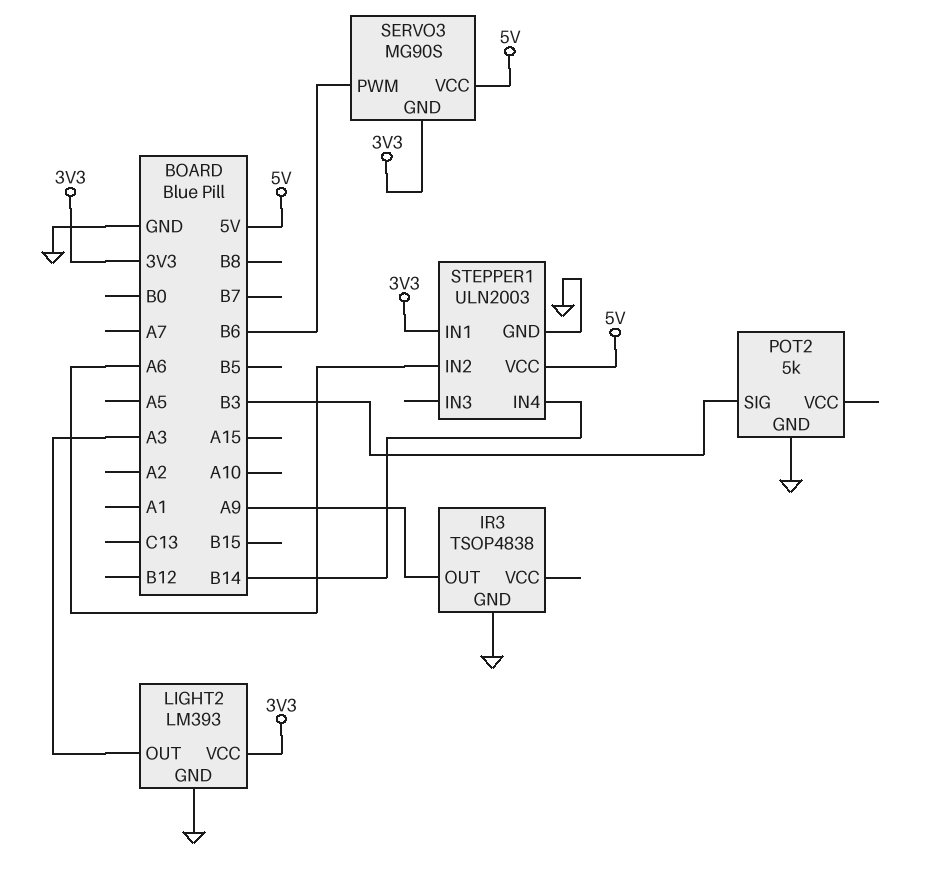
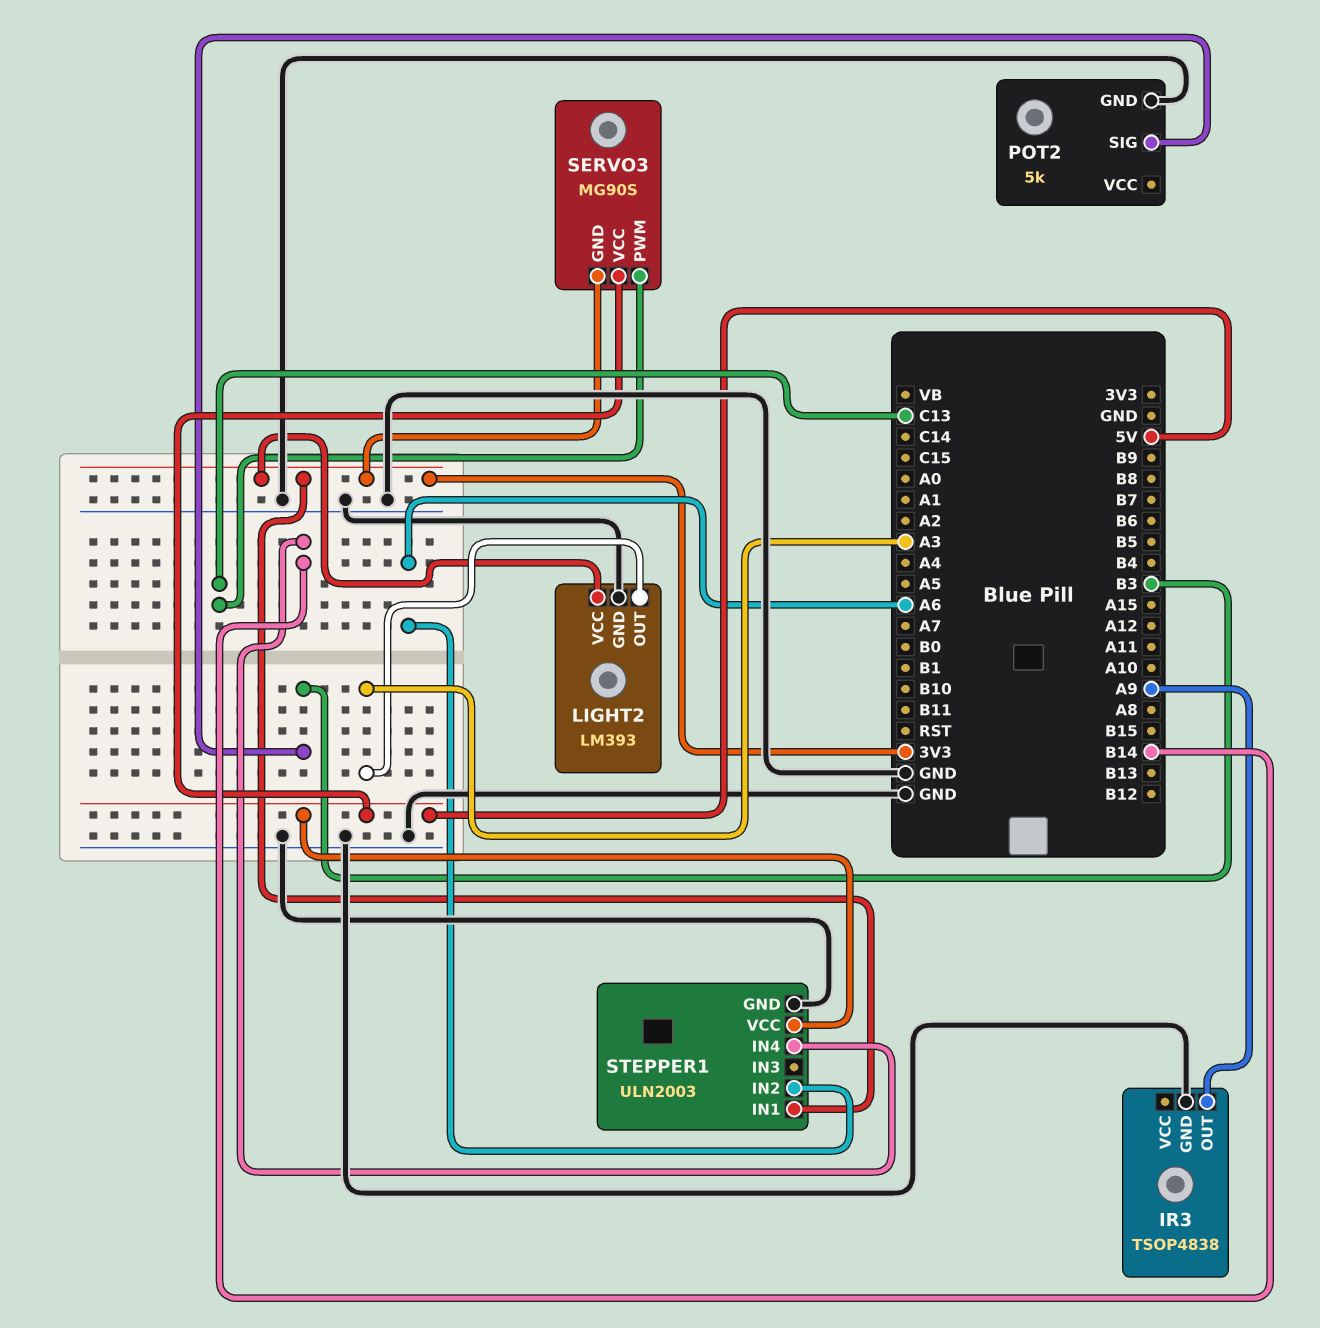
SERVO3 pin PWM: B6 -> C13

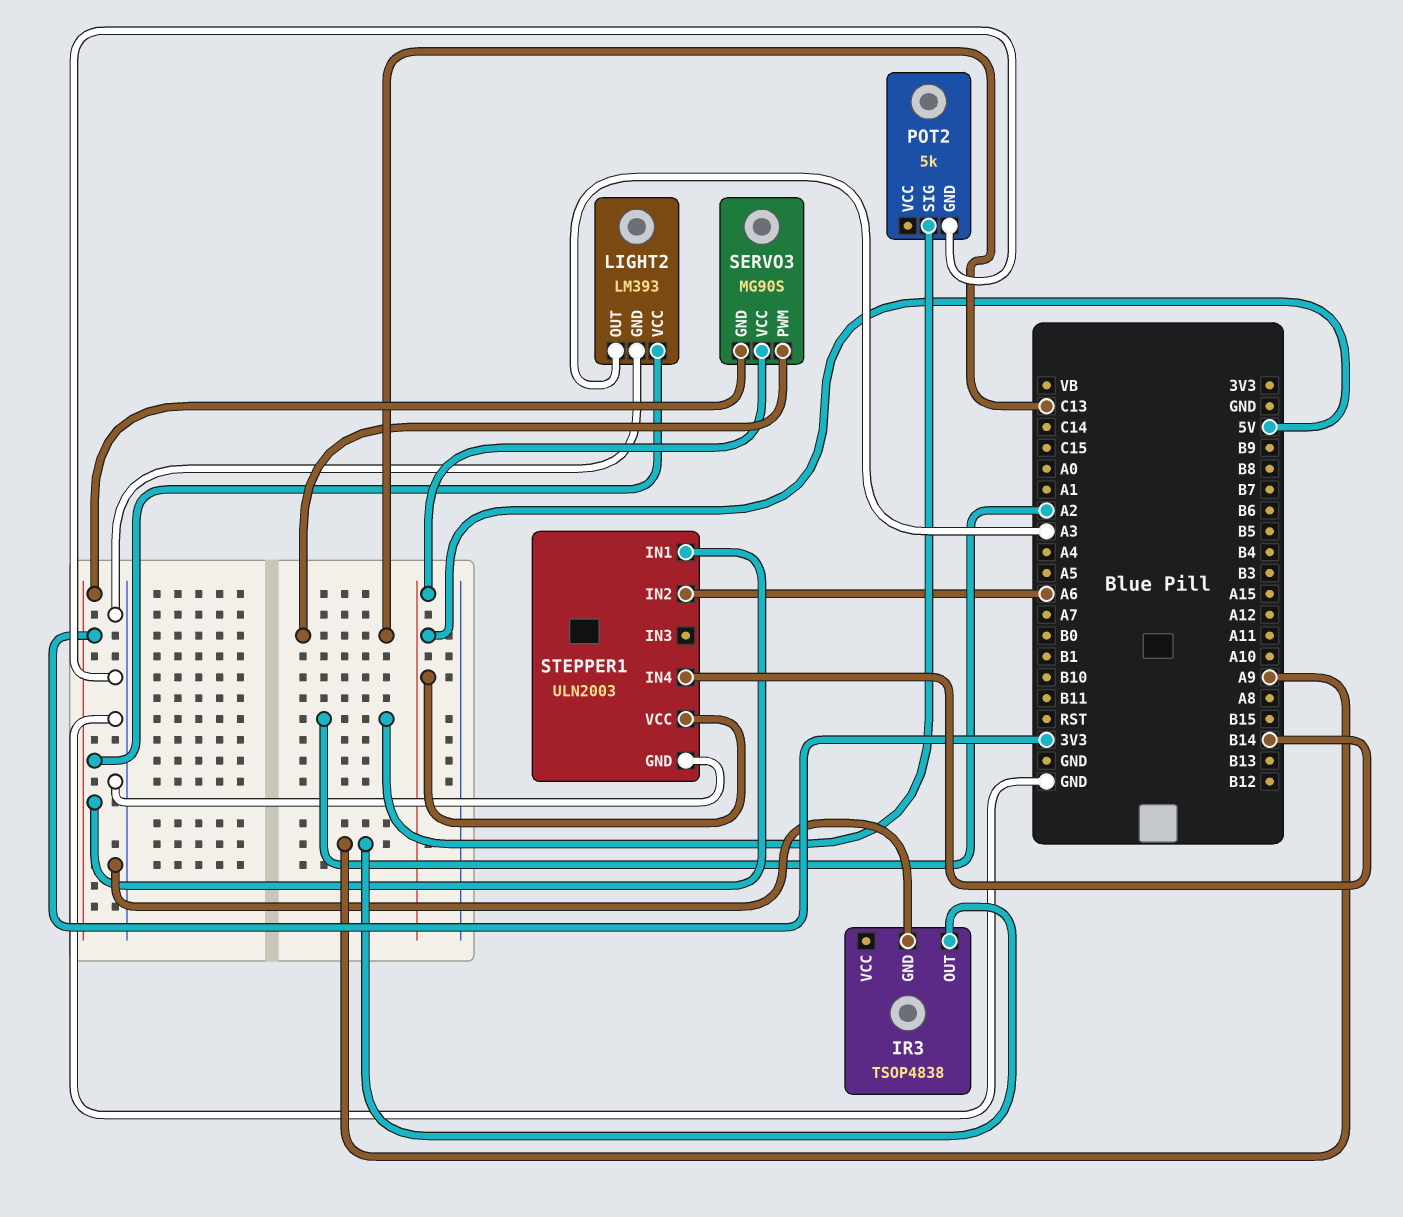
POT2 pin SIG: B3 -> A2

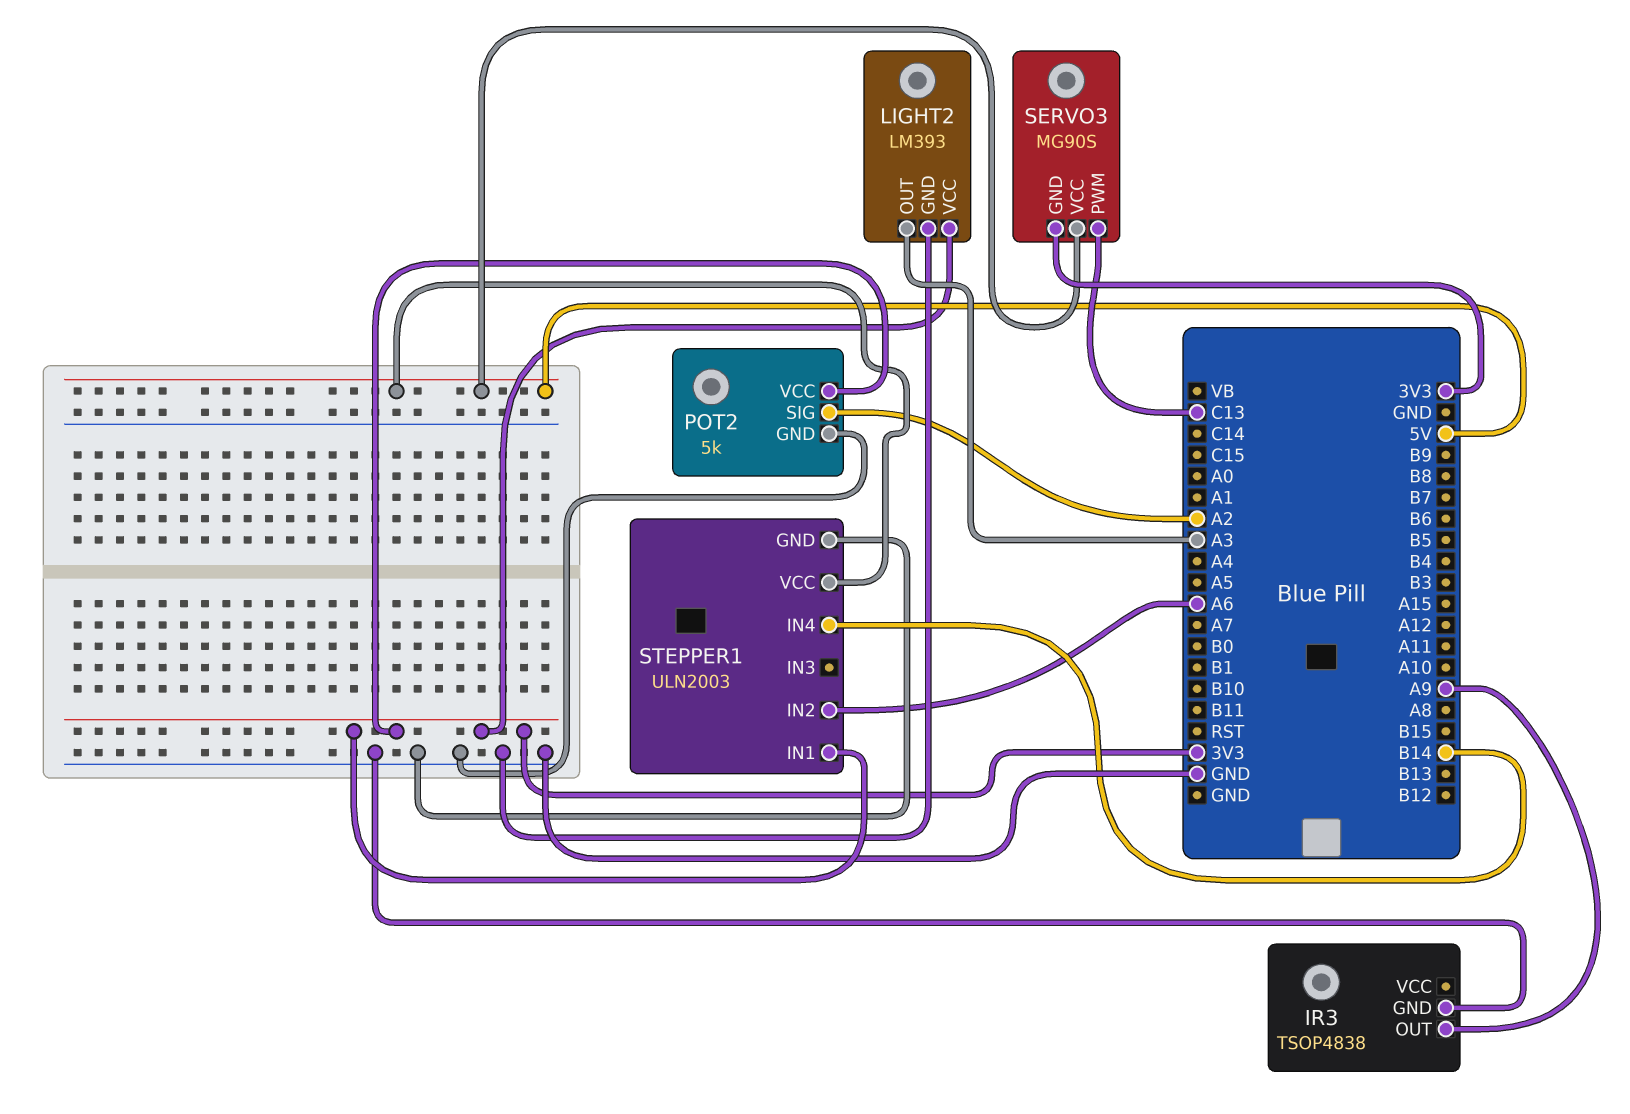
POT2 pin VCC: none -> 3V3

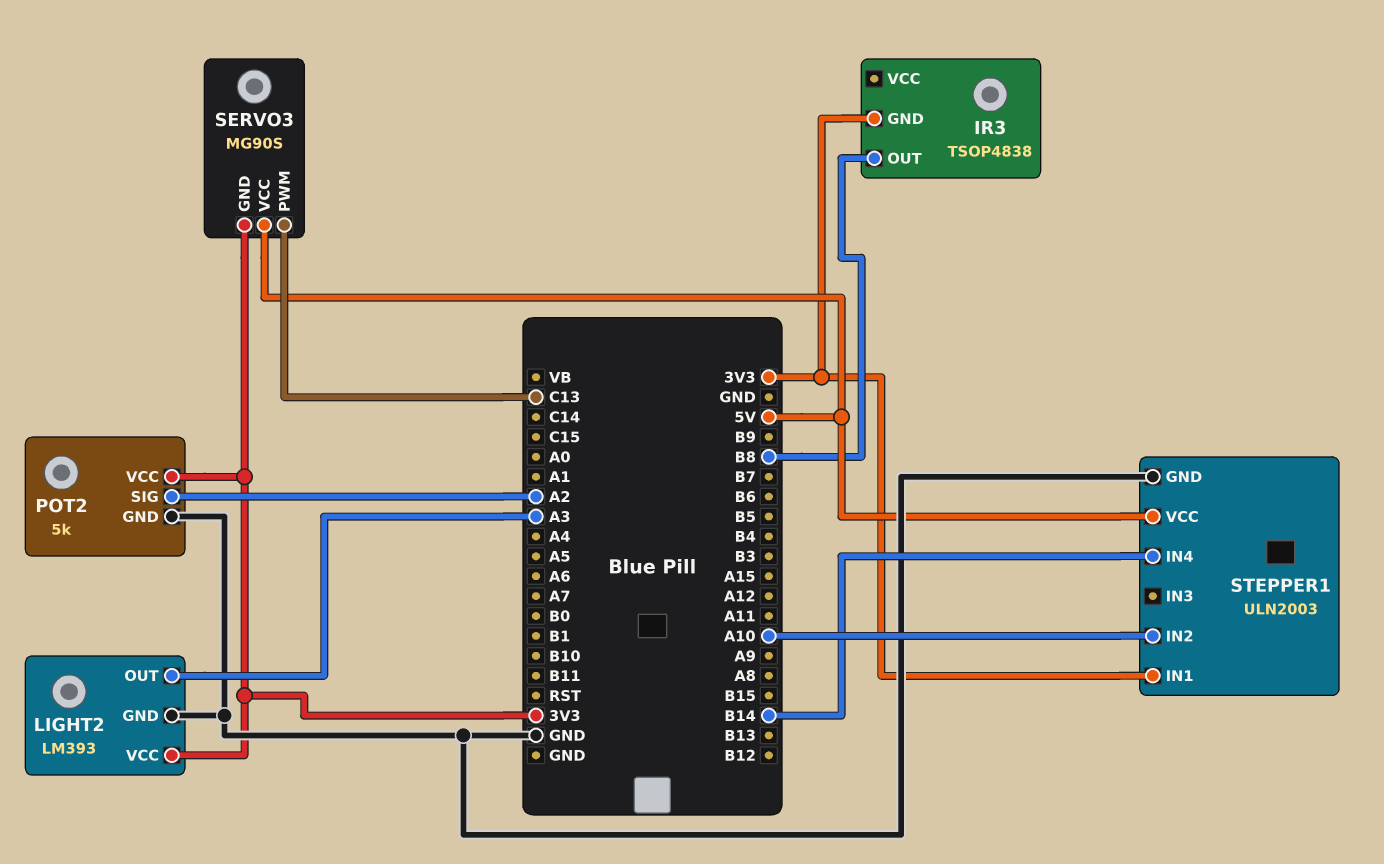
IR3 pin GND: GND -> 3V3
IR3 pin OUT: A9 -> B8
STEPPER1 pin IN2: A6 -> A10

